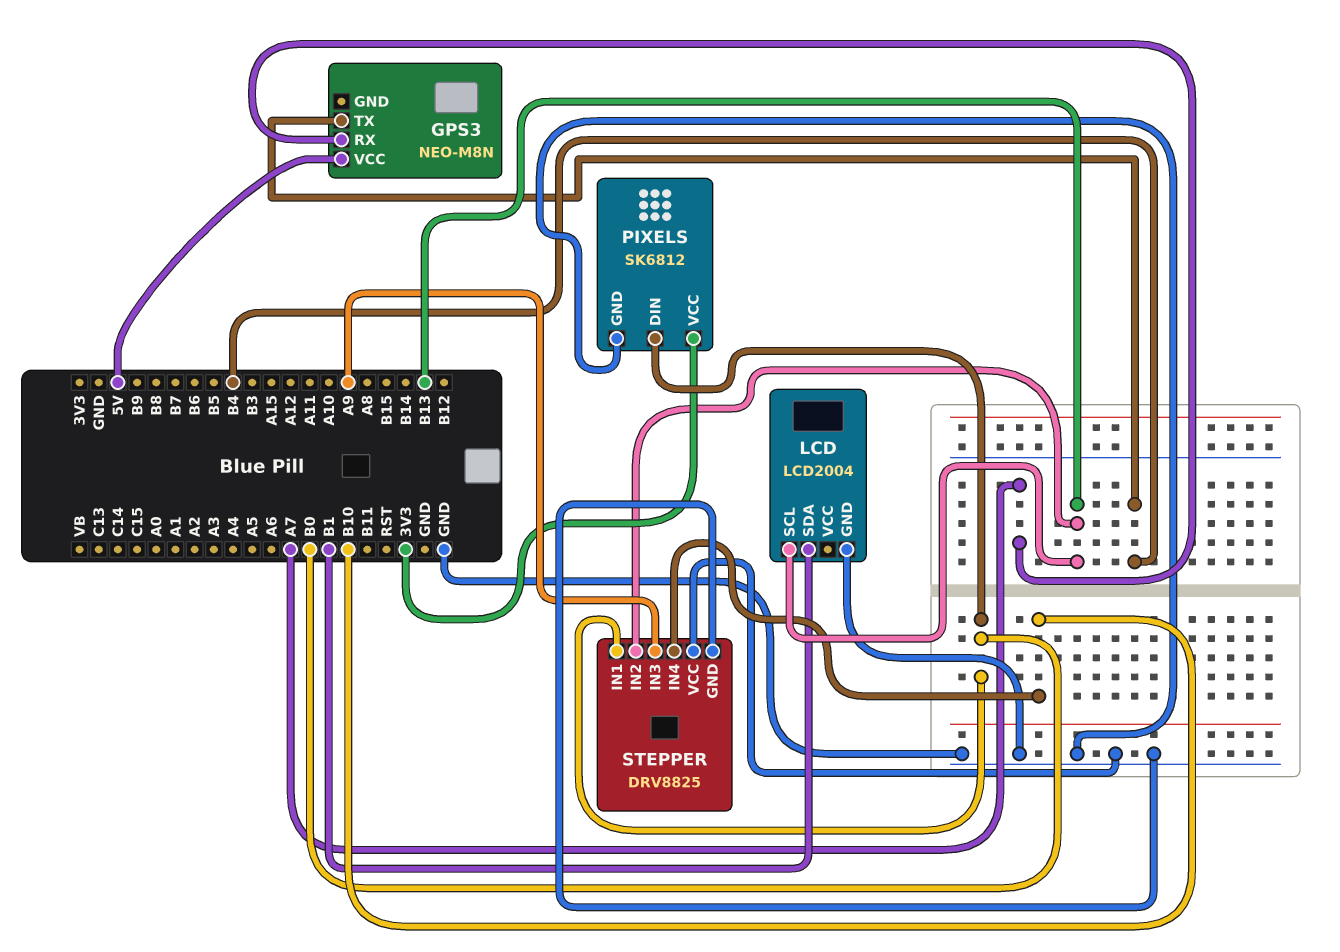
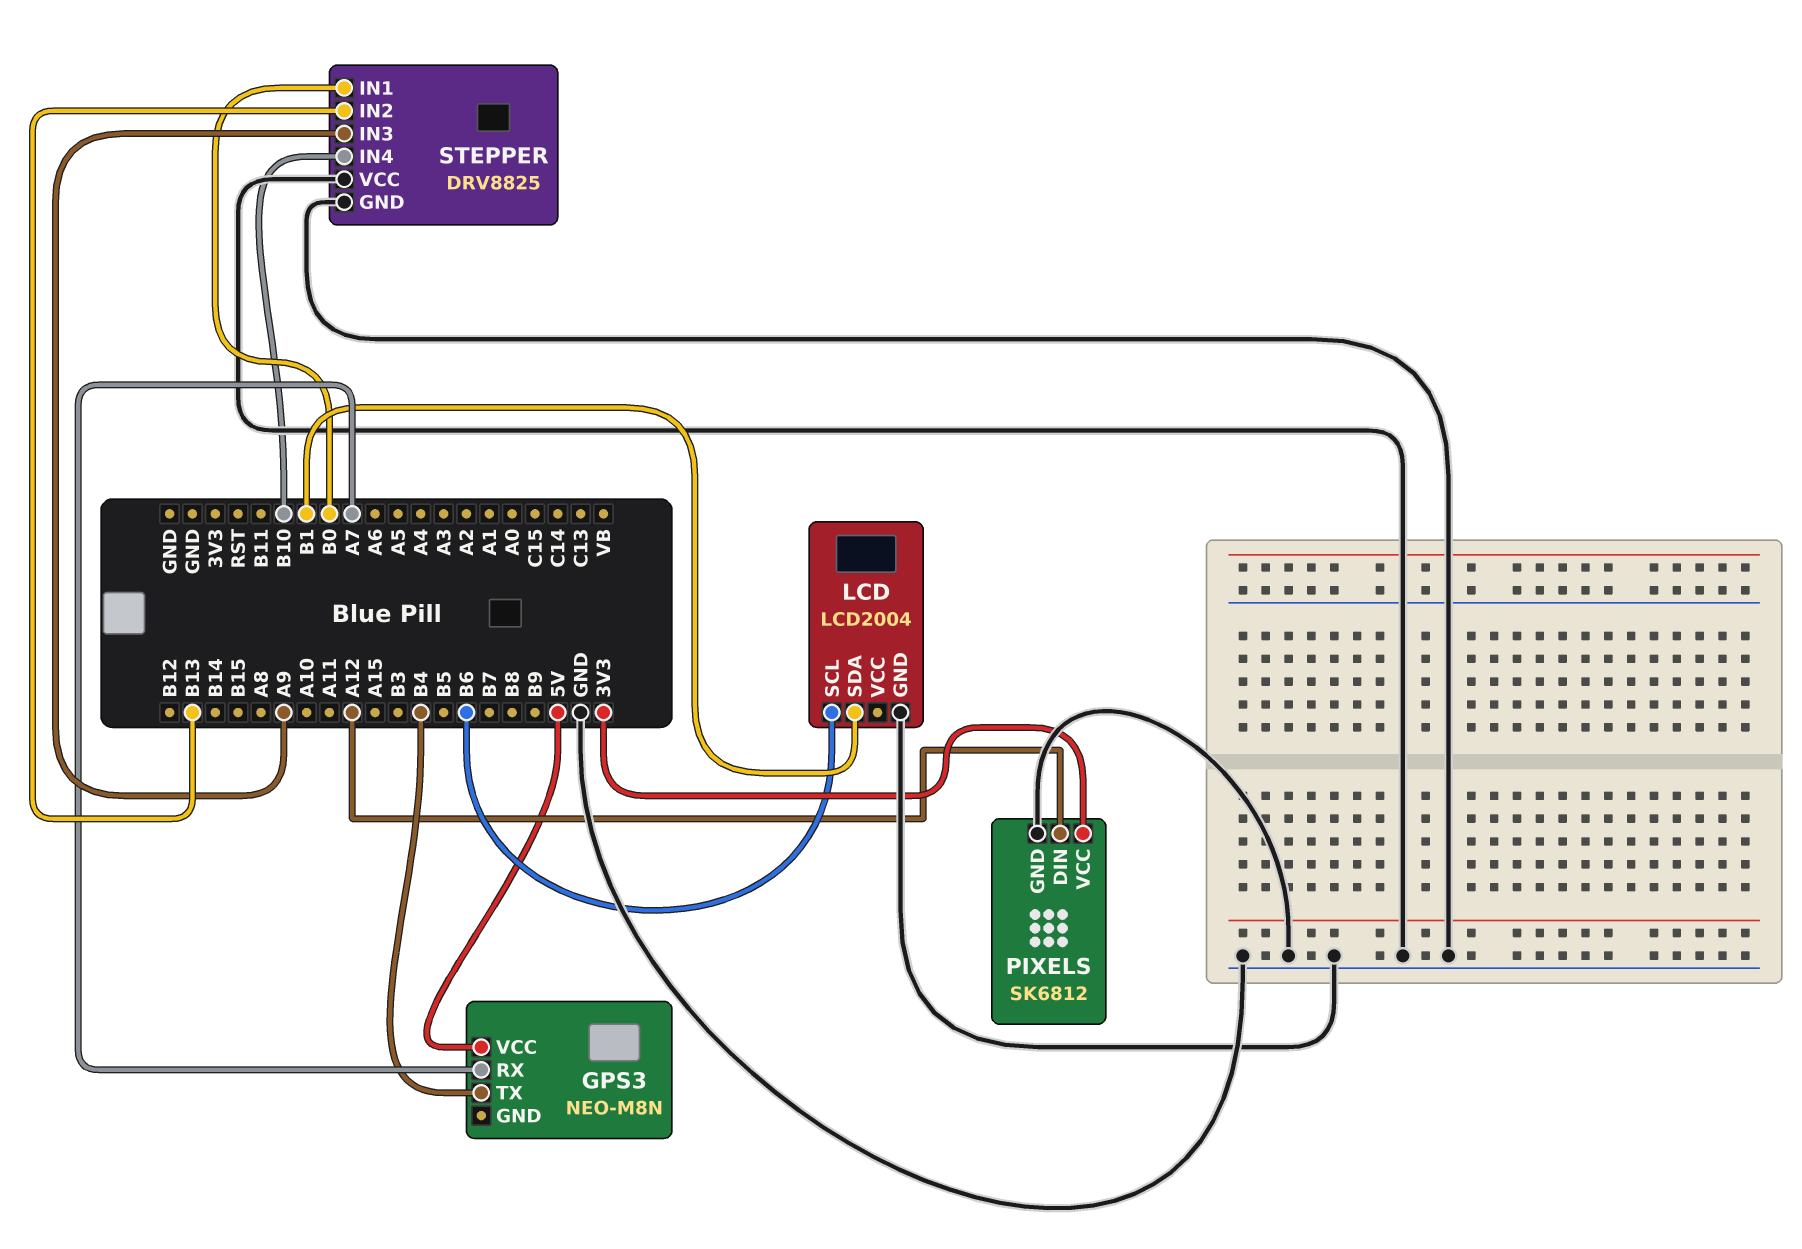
LCD pin SCL: B13 -> B6
PIXELS pin DIN: B0 -> A12

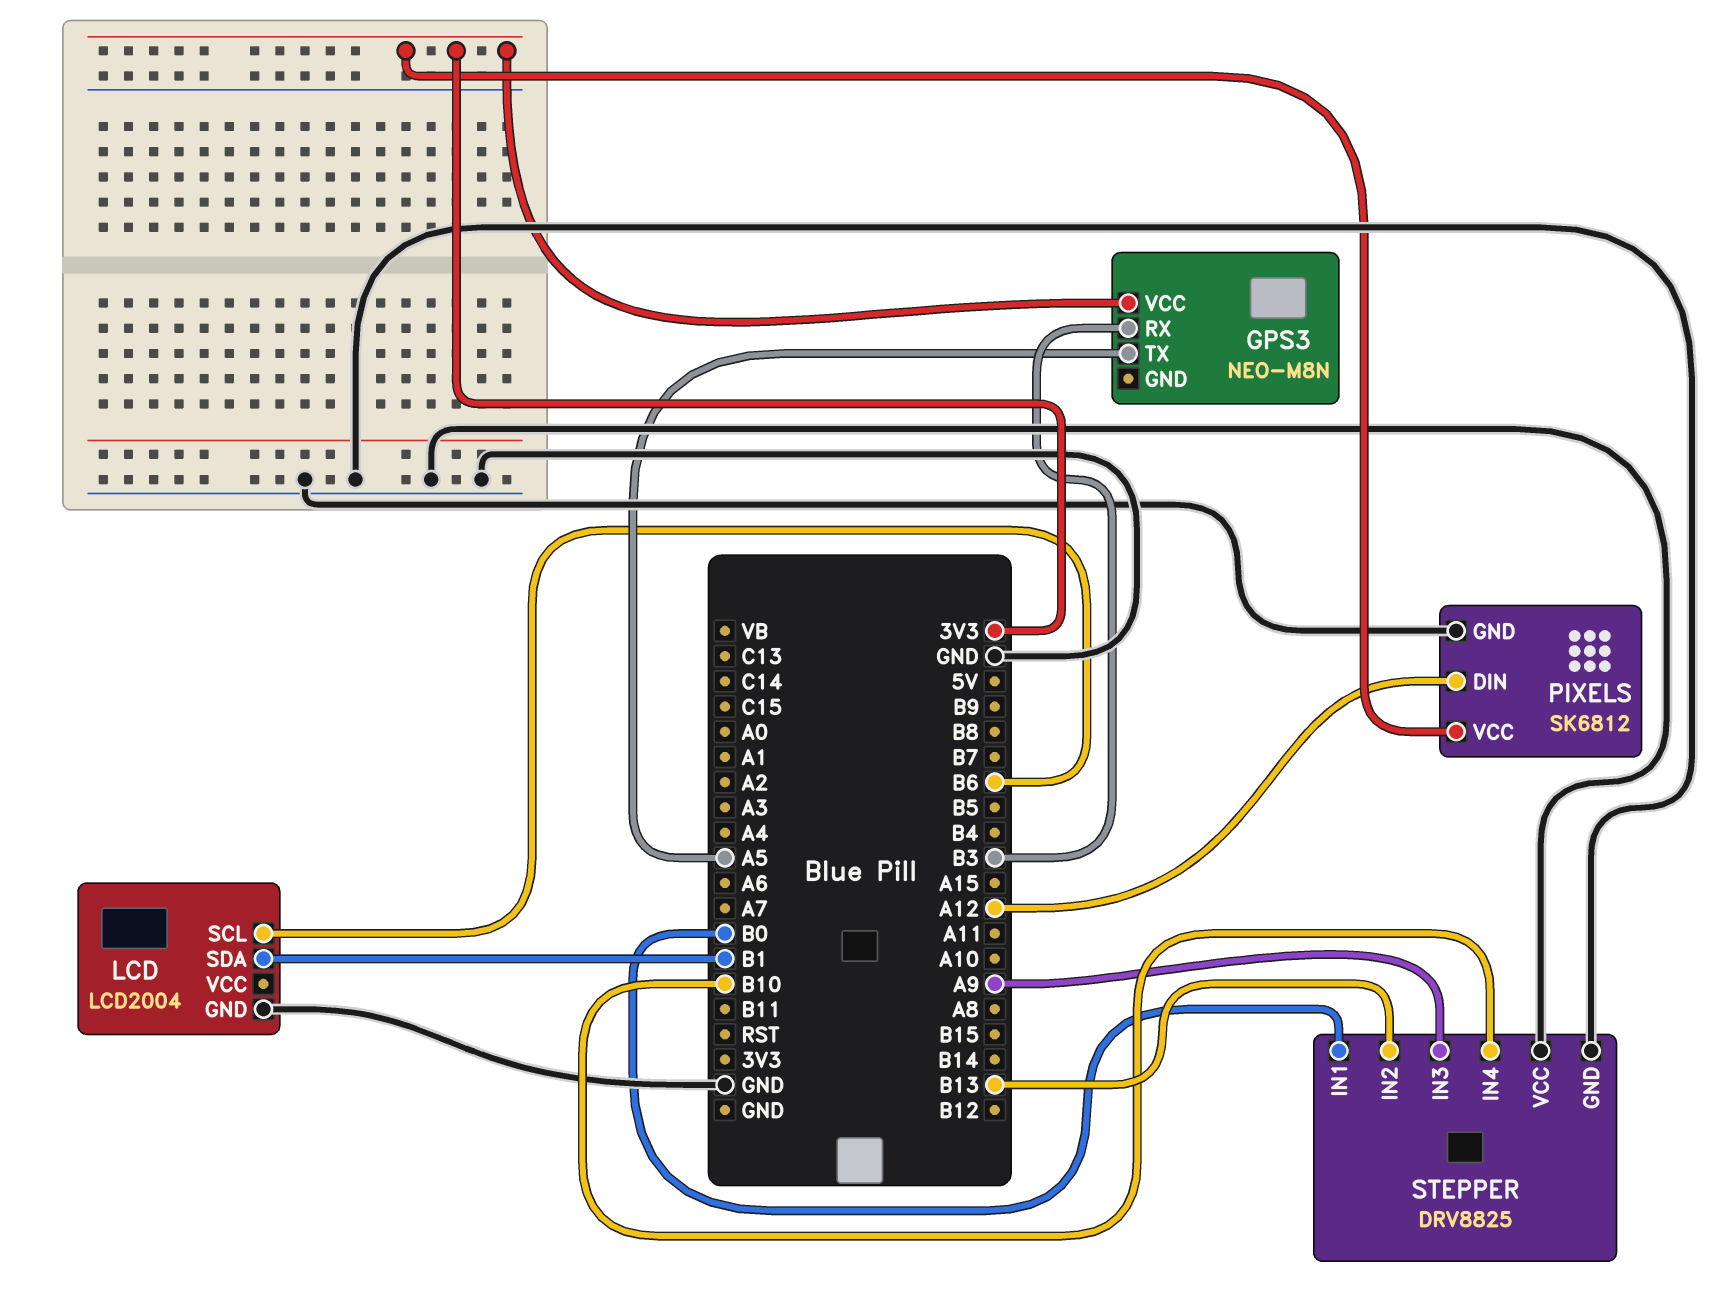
GPS3 pin RX: A7 -> B3
GPS3 pin TX: B4 -> A5
GPS3 pin VCC: 5V -> 3V3

